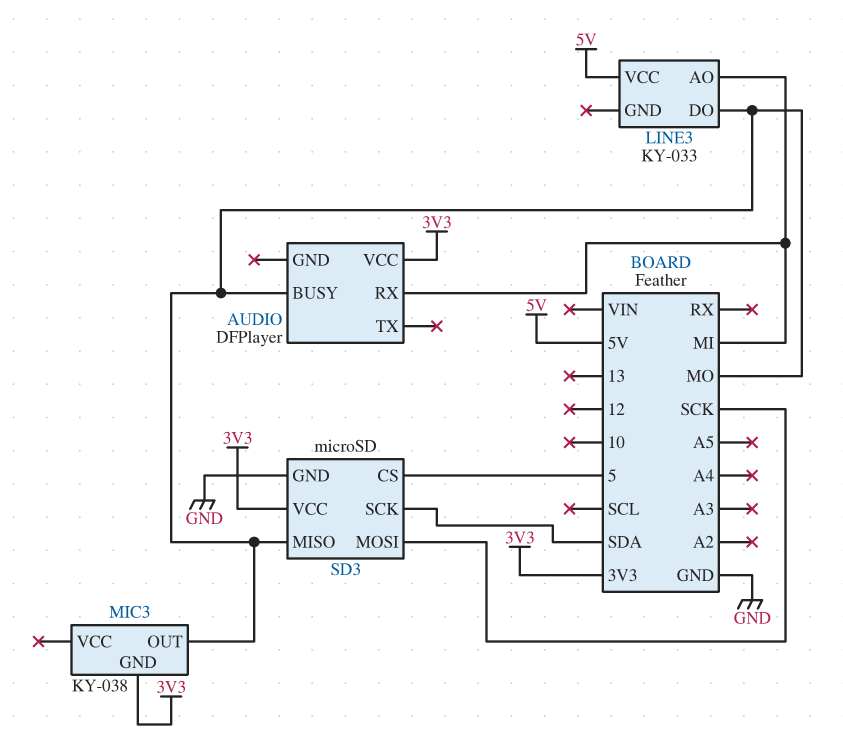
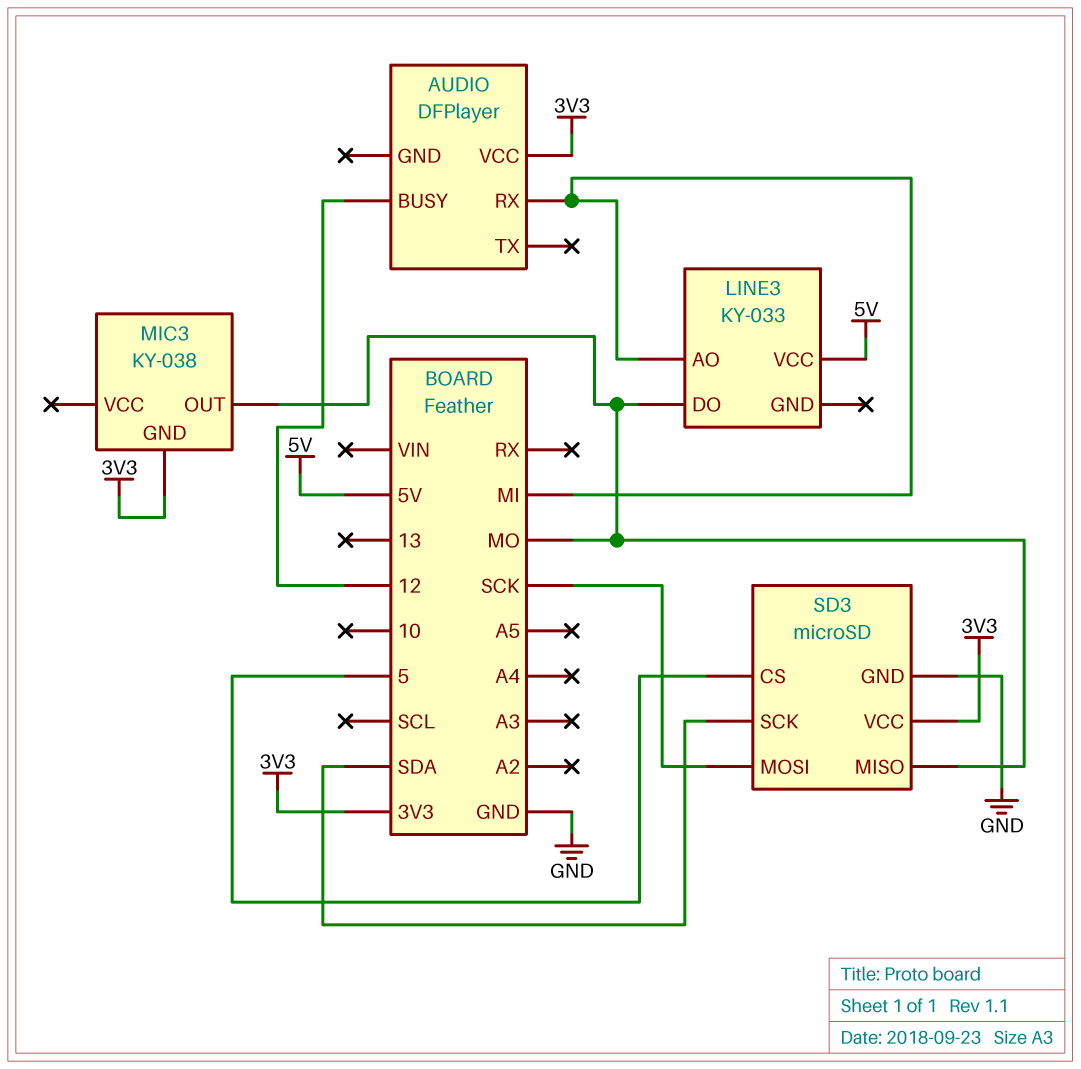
AUDIO pin BUSY: MO -> 12

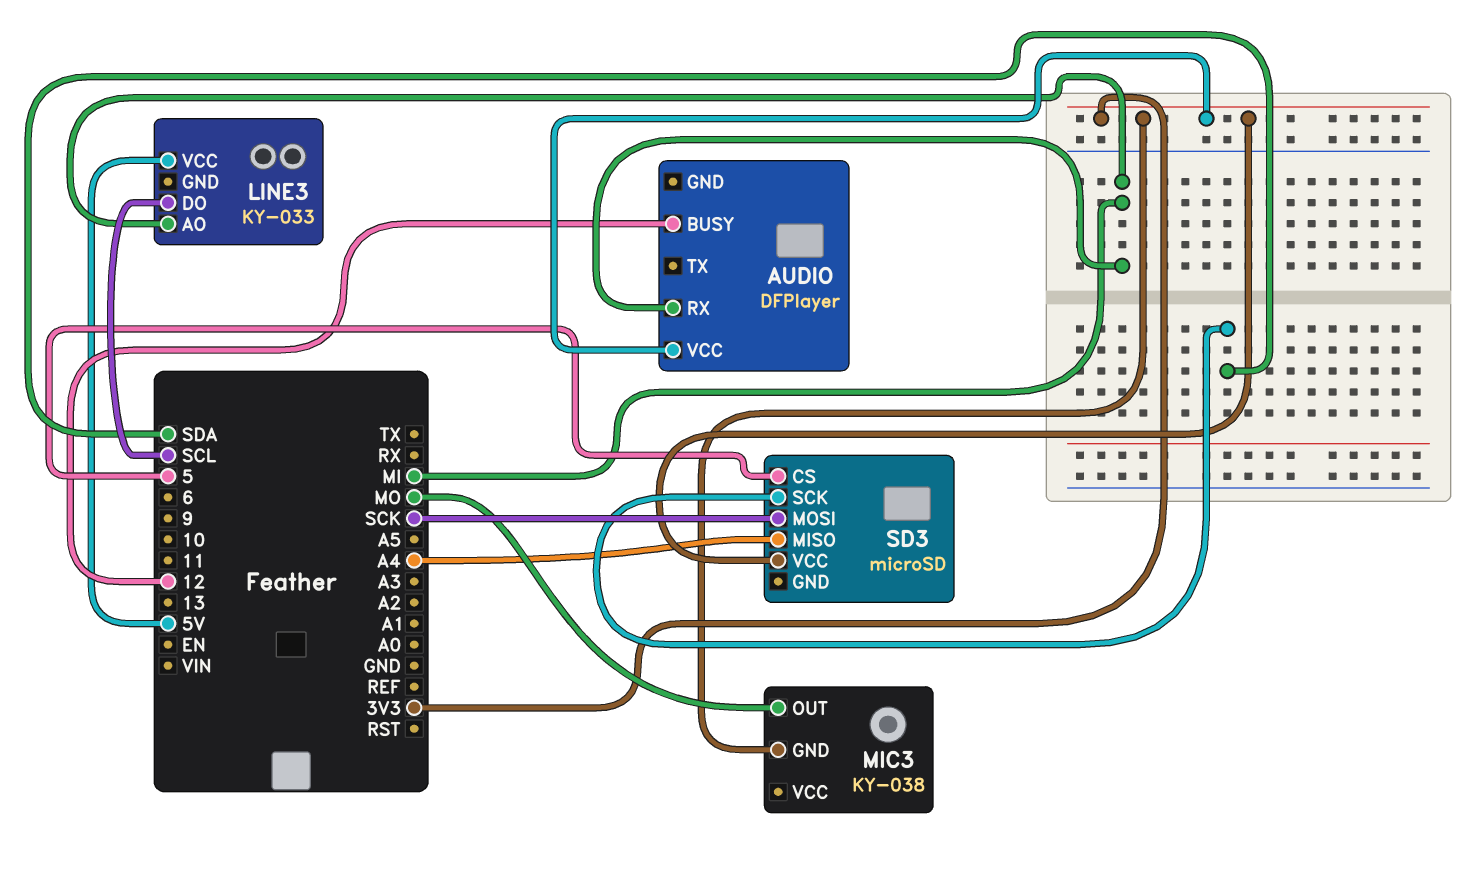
LINE3 pin DO: MO -> SCL
SD3 pin GND: GND -> none
SD3 pin MISO: MO -> A4

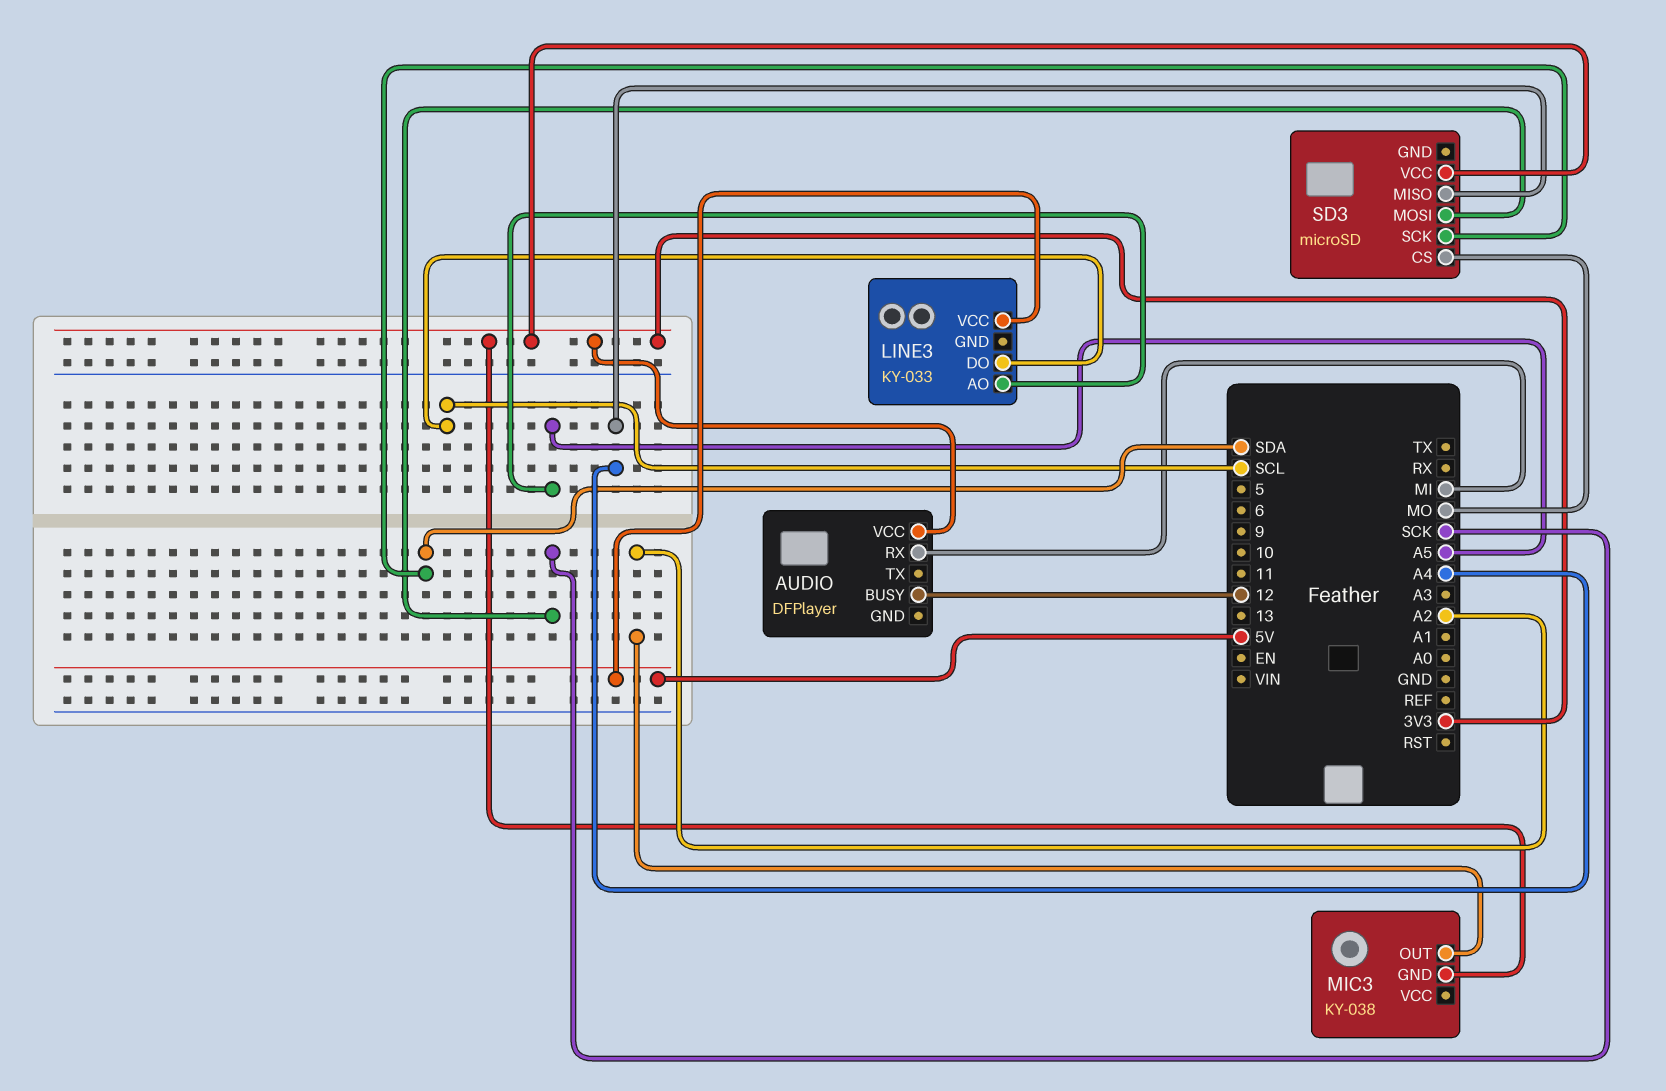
LINE3 pin AO: MI -> A5
MIC3 pin OUT: MO -> A2
SD3 pin CS: 5 -> MO

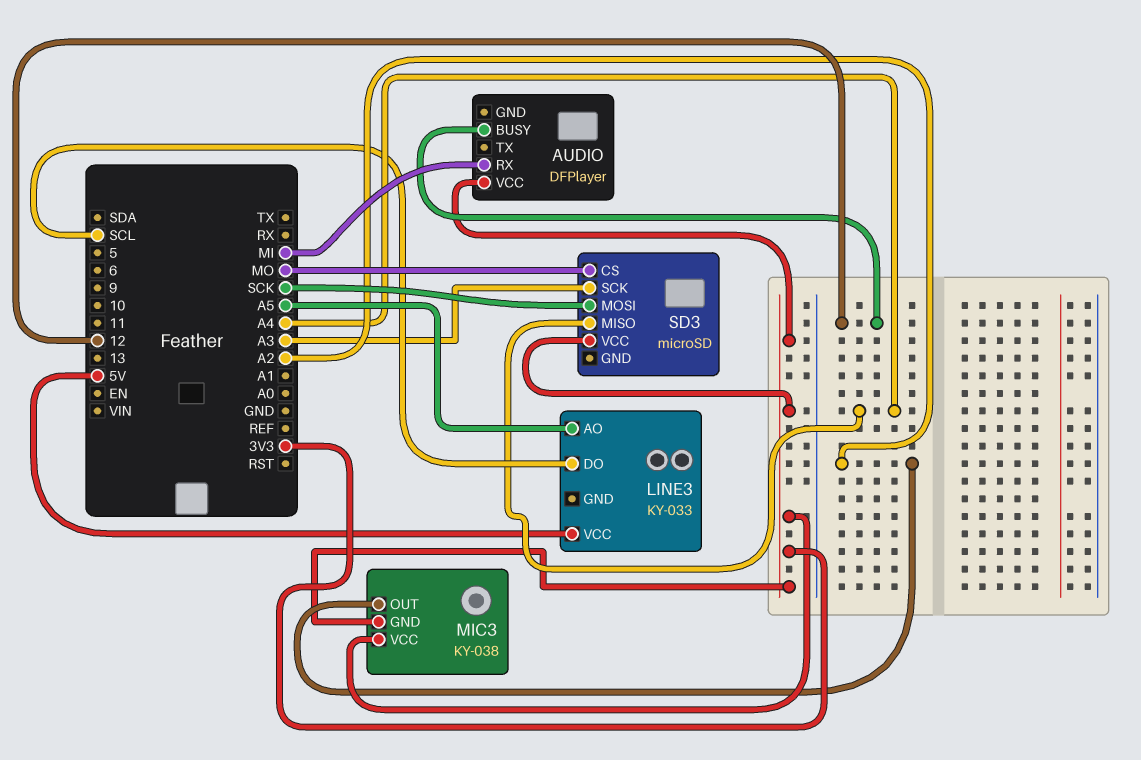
MIC3 pin VCC: none -> 3V3
SD3 pin SCK: SDA -> A3

